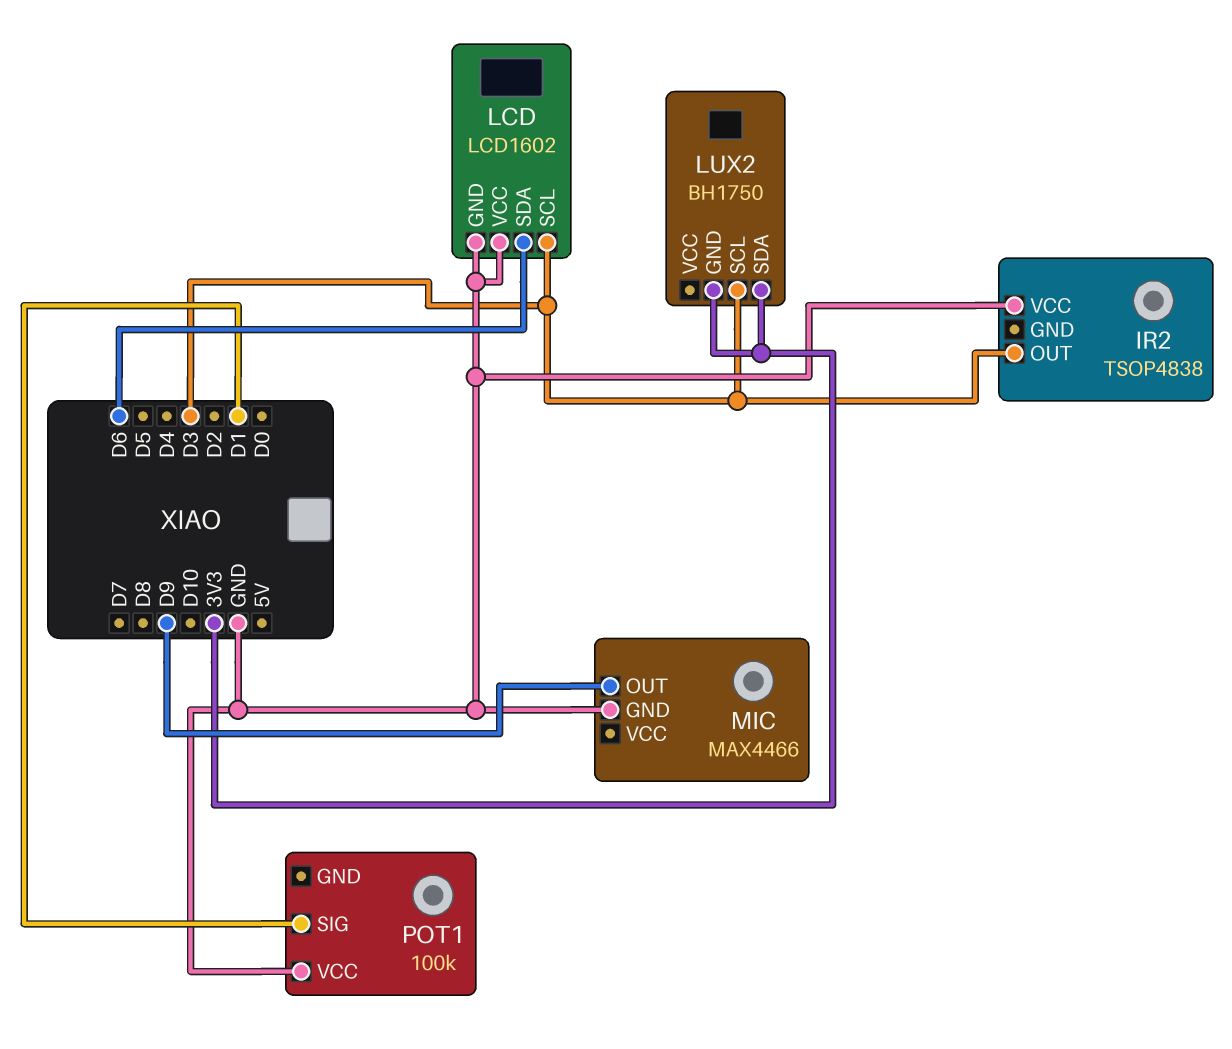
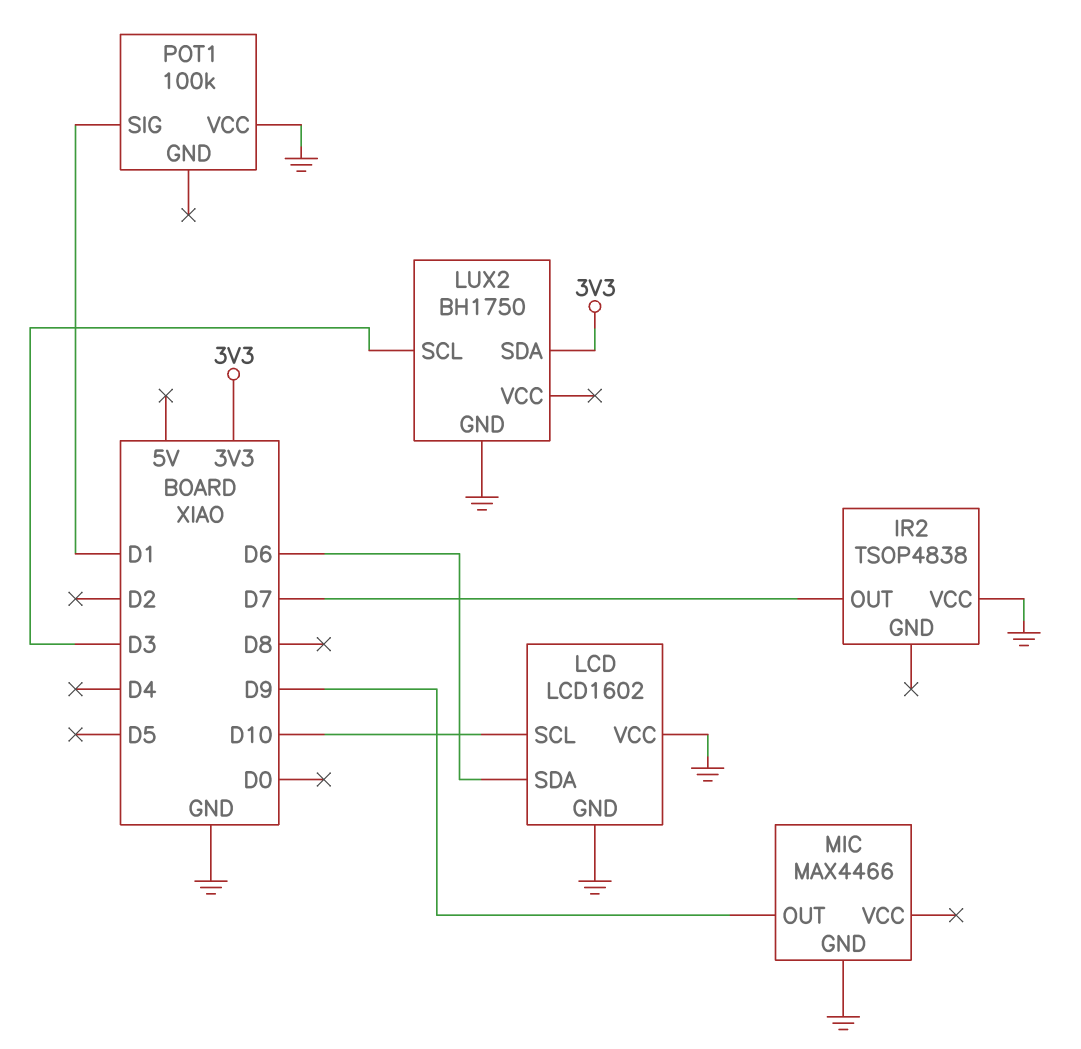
IR2 pin OUT: D3 -> D7
LCD pin SCL: D3 -> D10
LUX2 pin GND: 3V3 -> GND

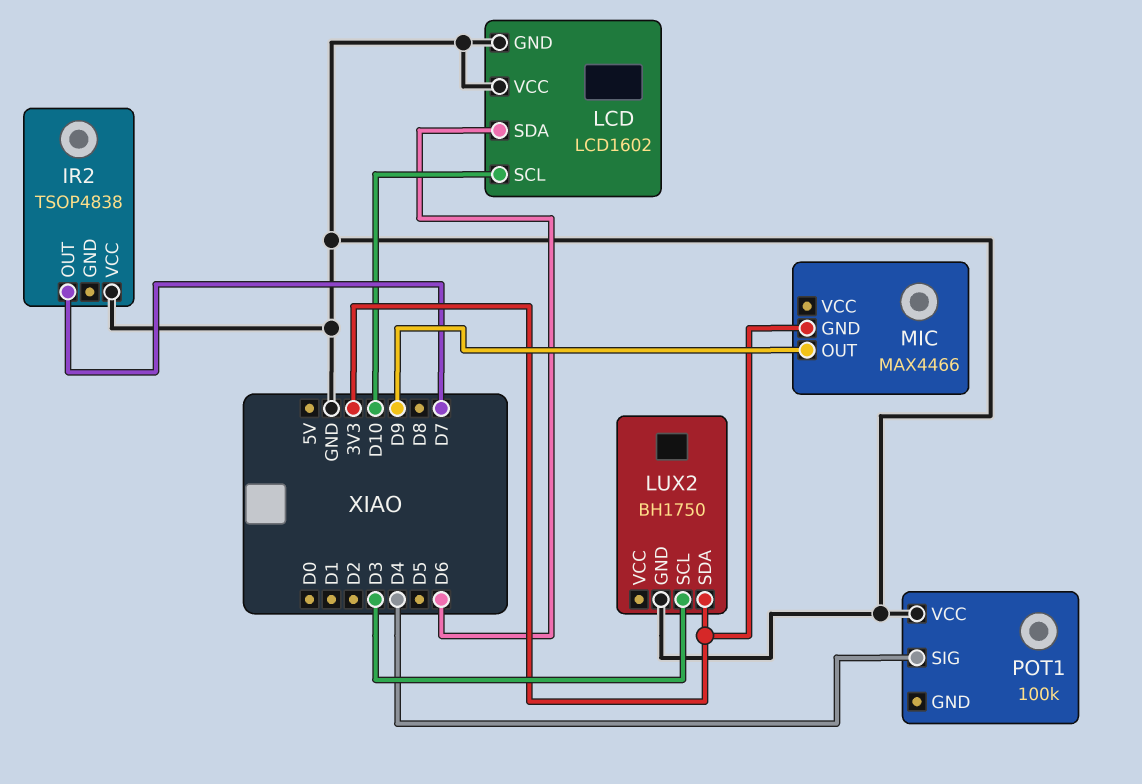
MIC pin GND: GND -> 3V3
POT1 pin SIG: D1 -> D4

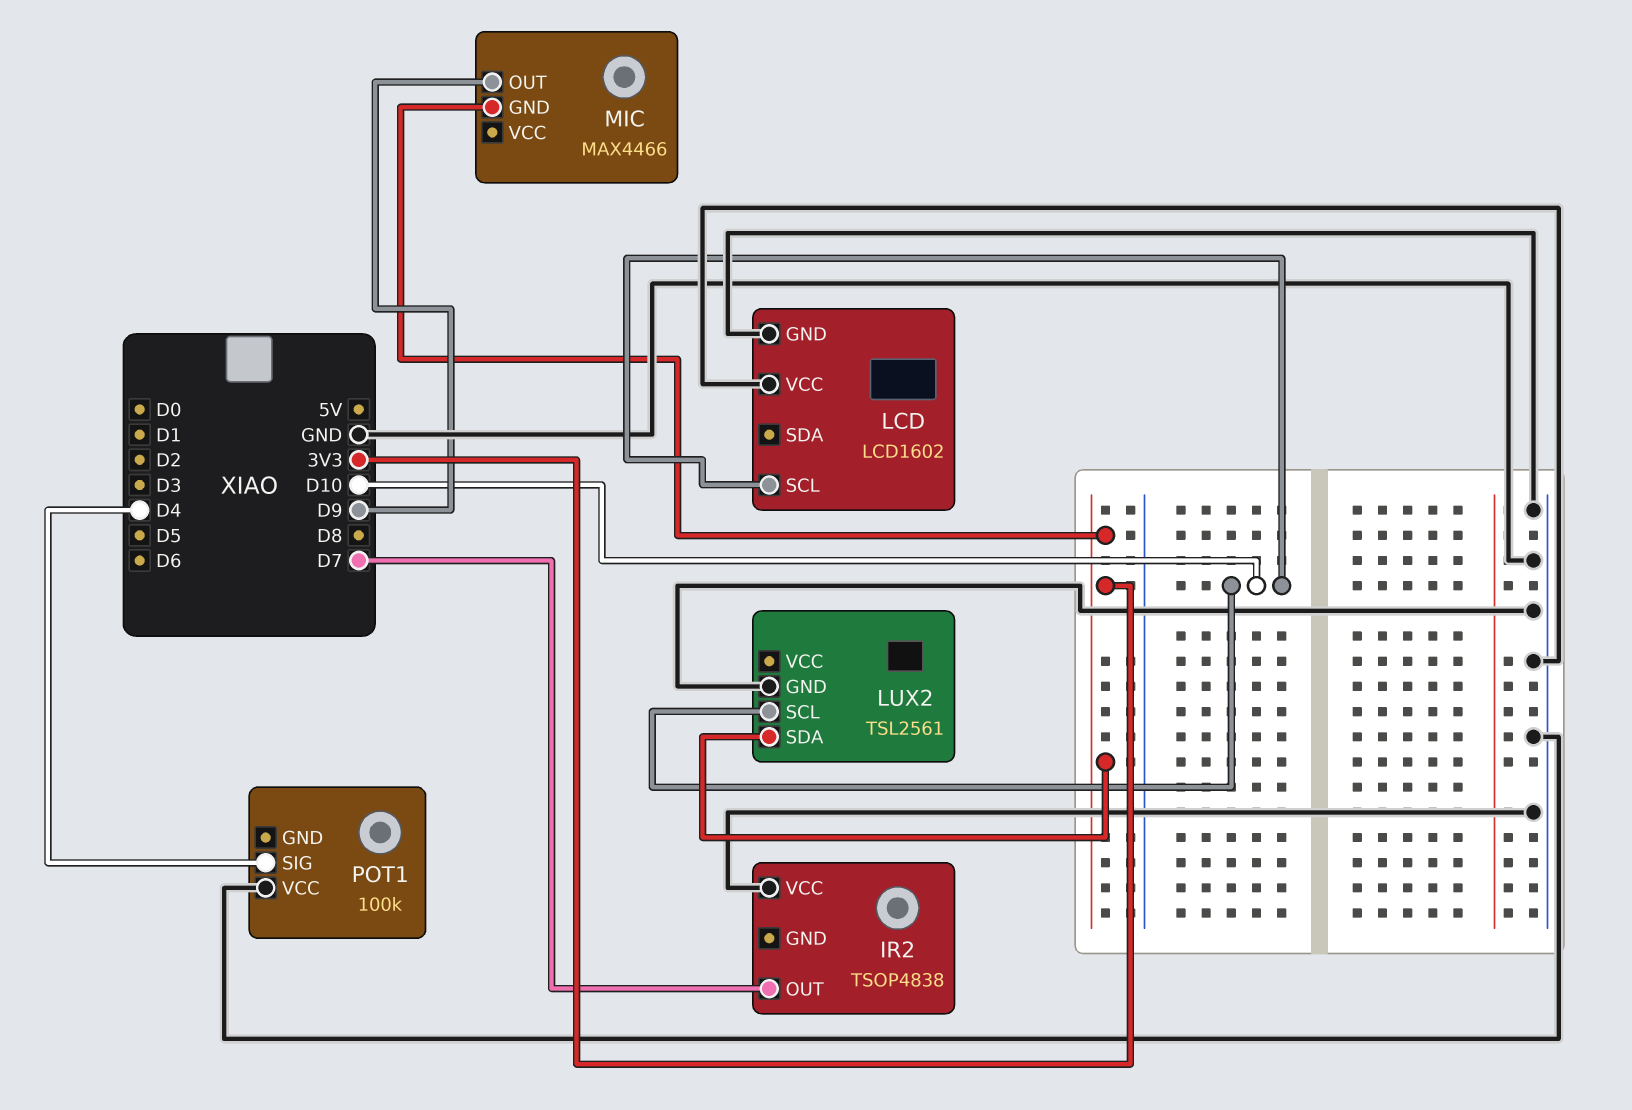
LCD pin SDA: D6 -> none
LUX2: BH1750 -> TSL2561
LUX2 pin SCL: D3 -> D10

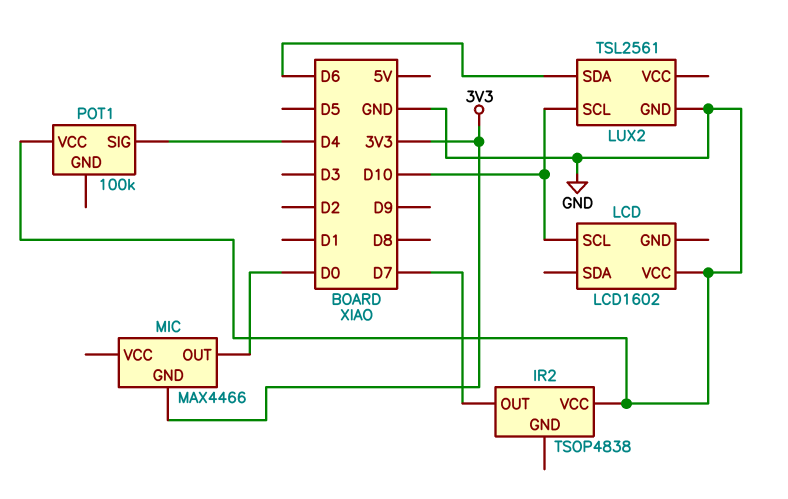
LCD pin GND: GND -> none
LUX2 pin SDA: 3V3 -> D6
MIC pin OUT: D9 -> D0

